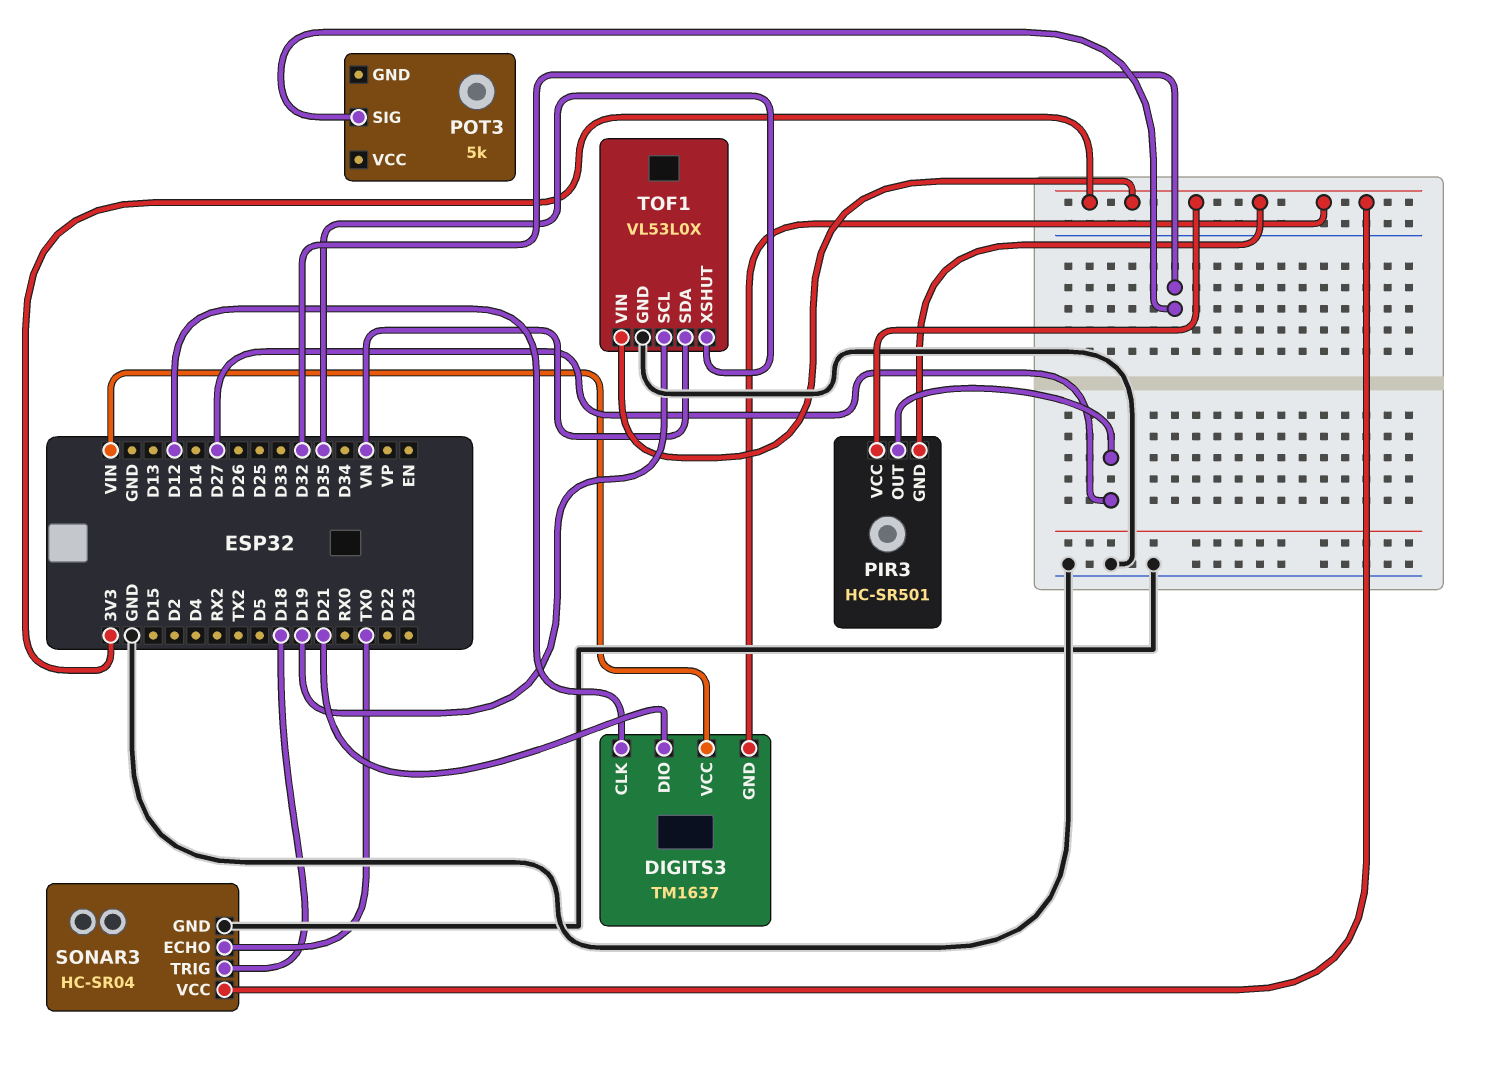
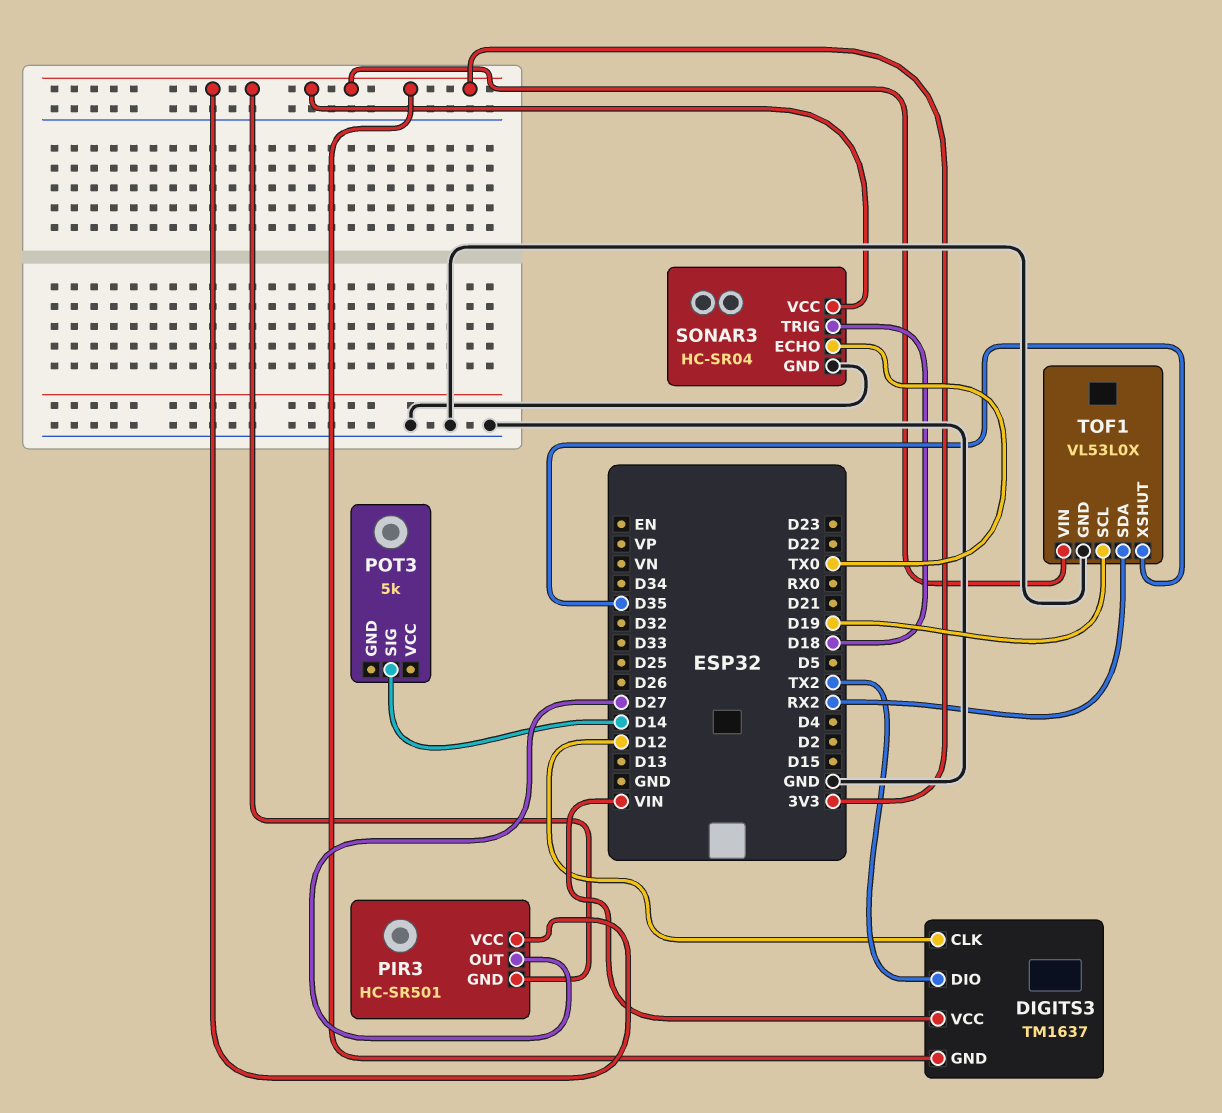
DIGITS3 pin DIO: D21 -> TX2
POT3 pin SIG: D32 -> D14
TOF1 pin SDA: VN -> RX2

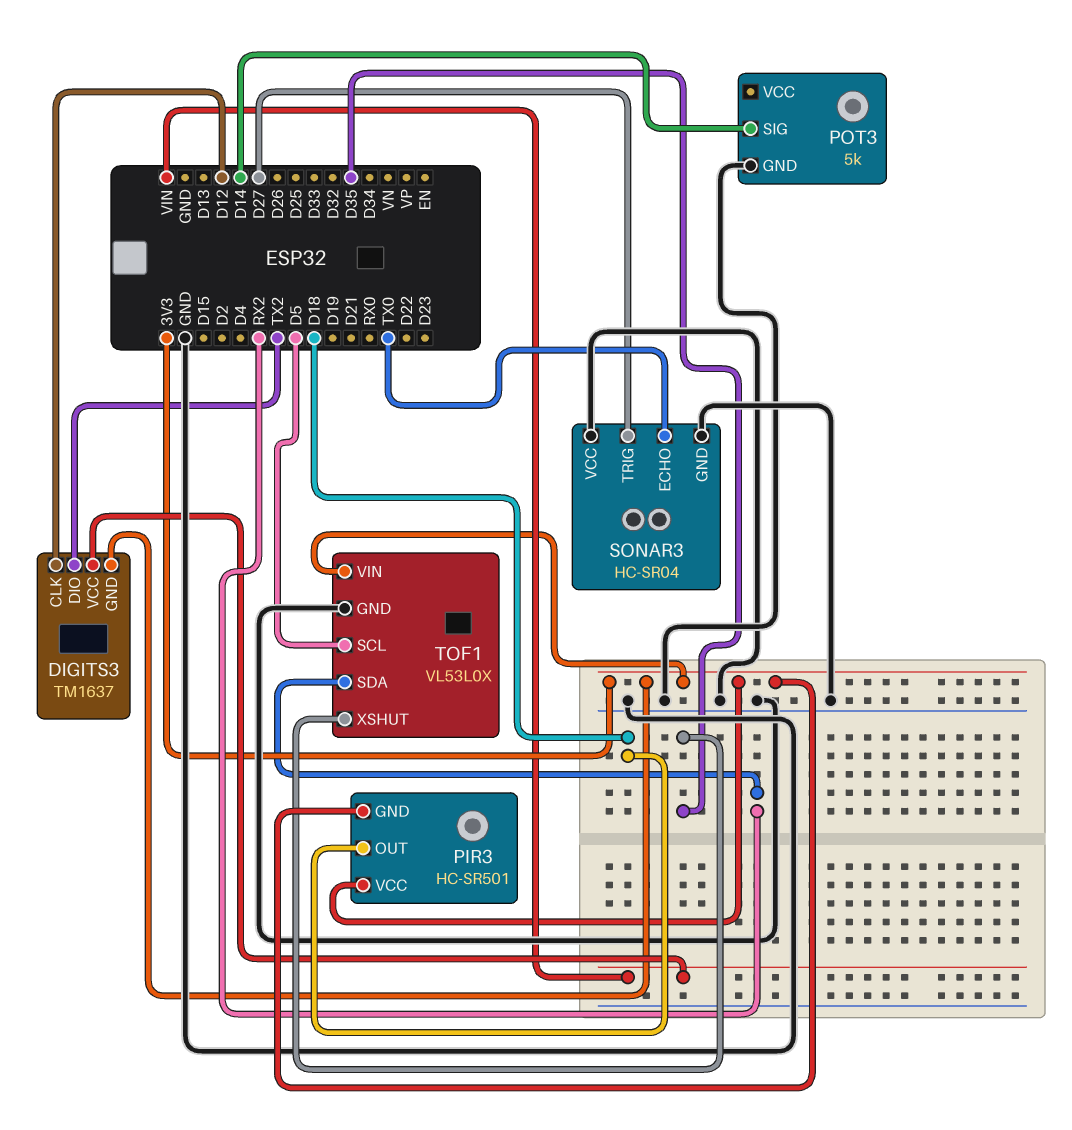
PIR3 pin OUT: D27 -> D18
POT3 pin GND: none -> GND
SONAR3 pin TRIG: D18 -> D27
SONAR3 pin VCC: 3V3 -> GND
TOF1 pin SCL: D19 -> D5

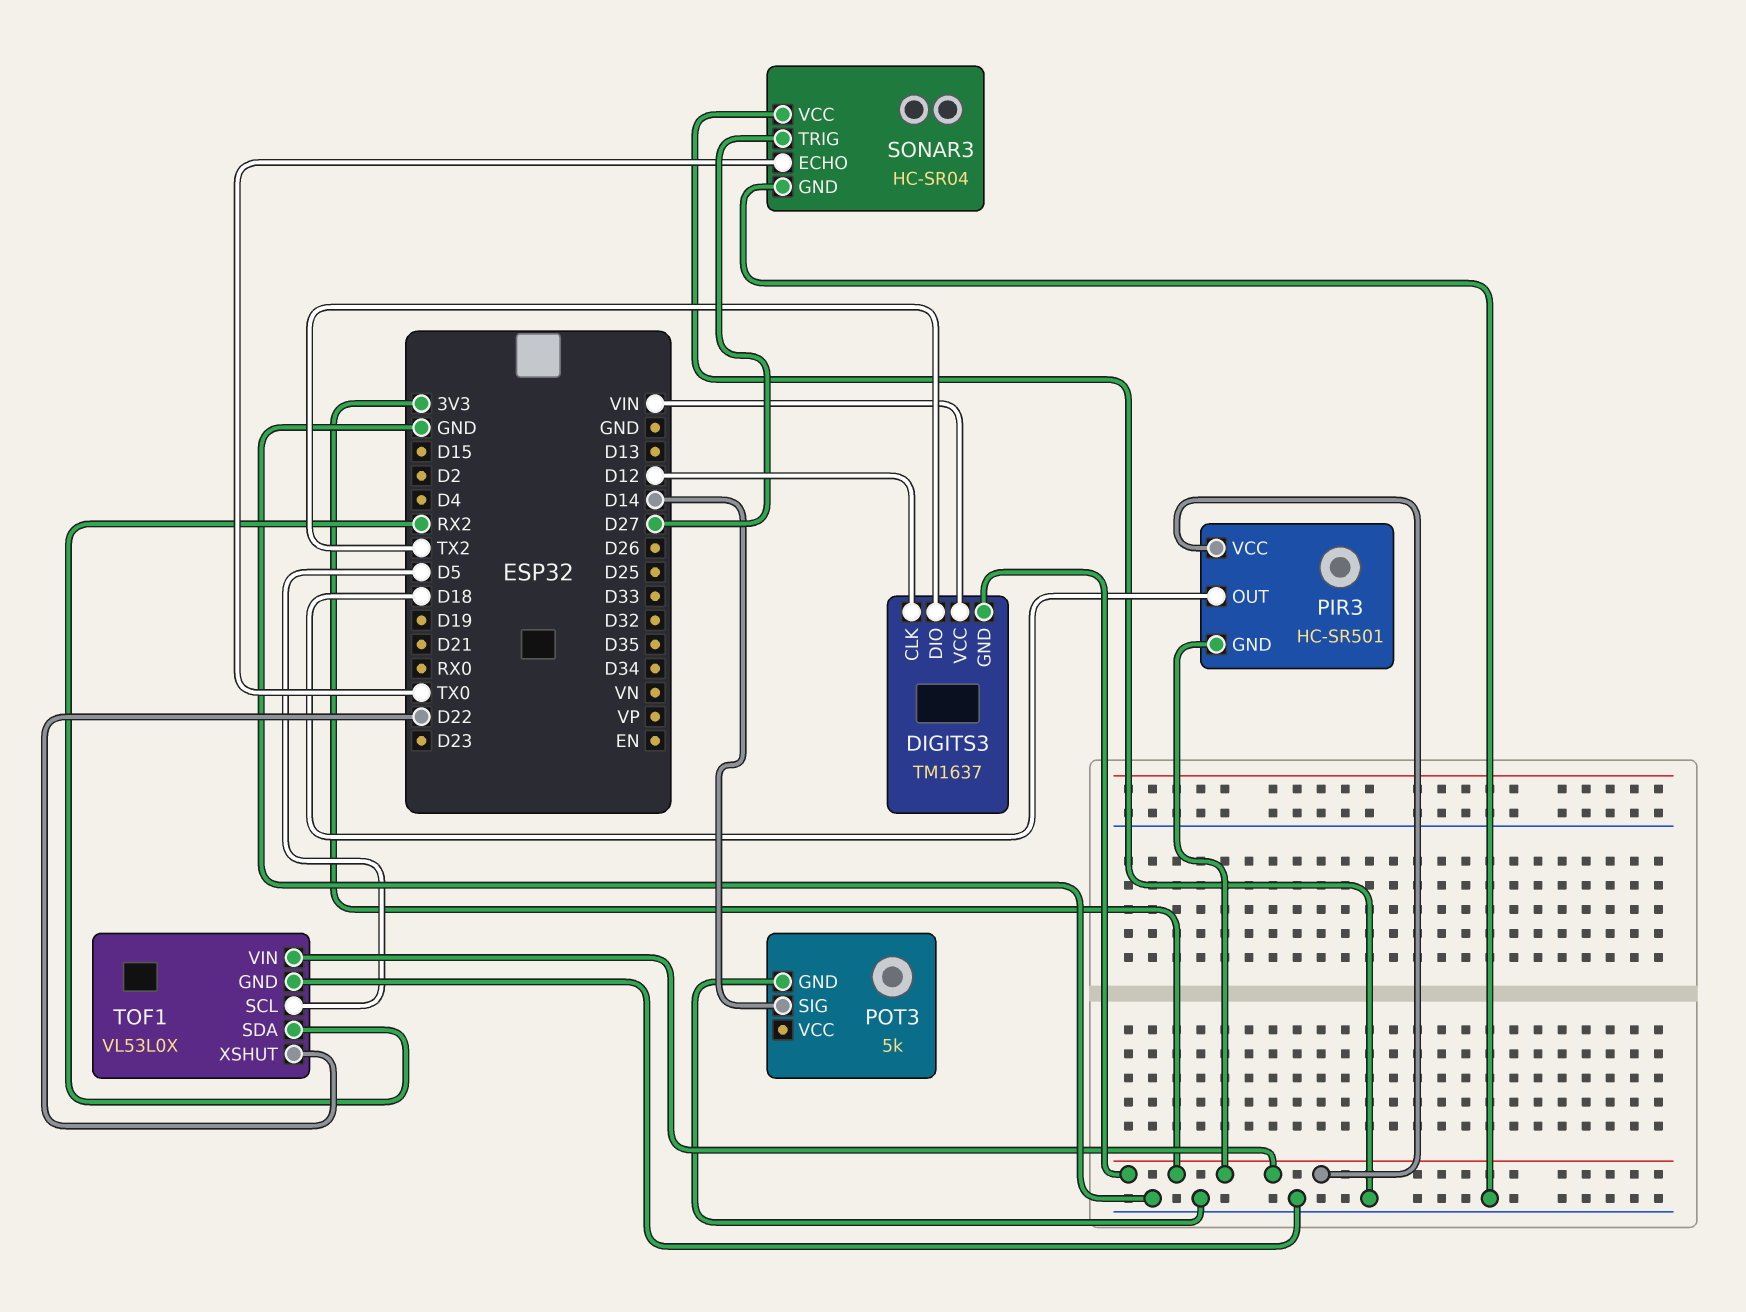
TOF1 pin XSHUT: D35 -> D22

